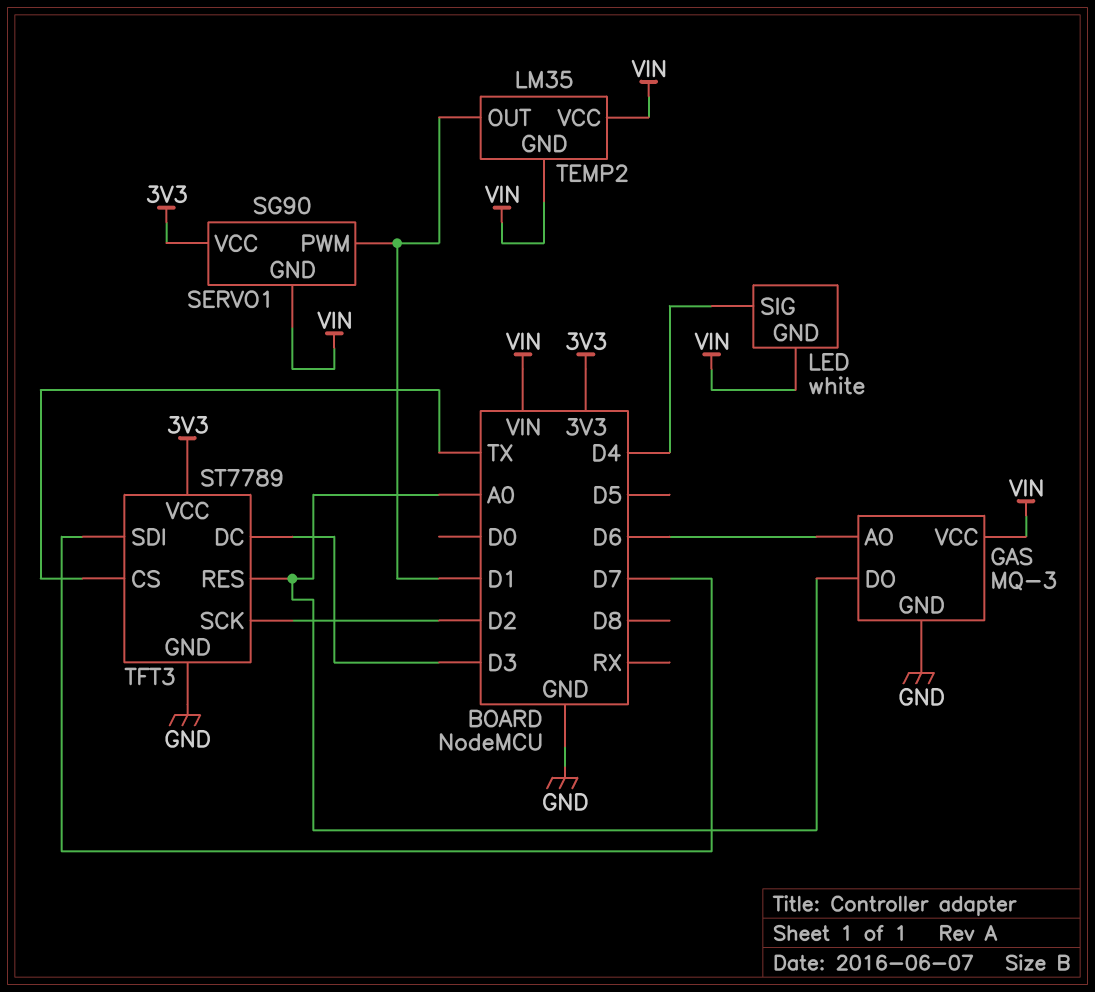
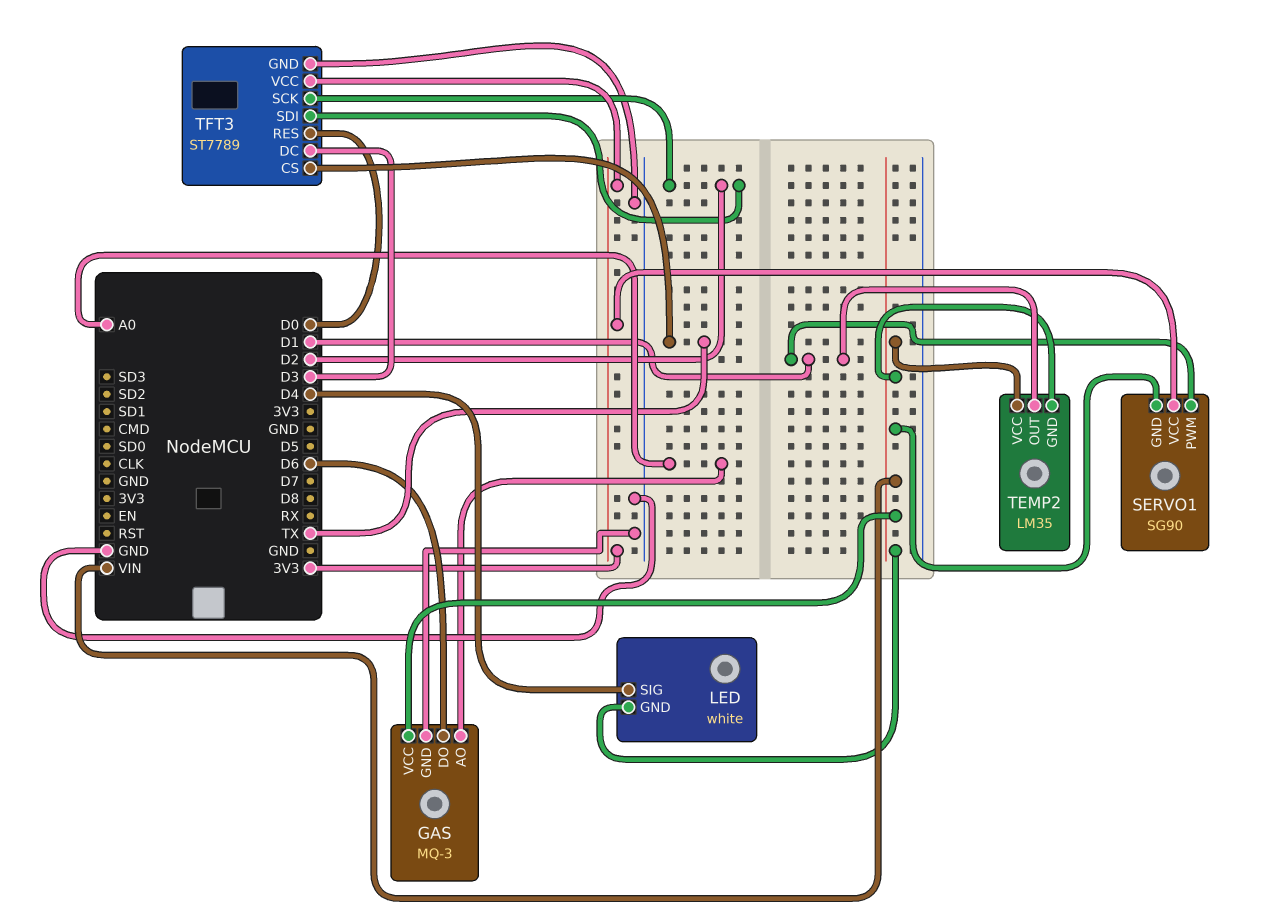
GAS pin AO: D6 -> A0
GAS pin DO: A0 -> D6
TFT3 pin RES: A0 -> D0
TFT3 pin SDI: D7 -> D2

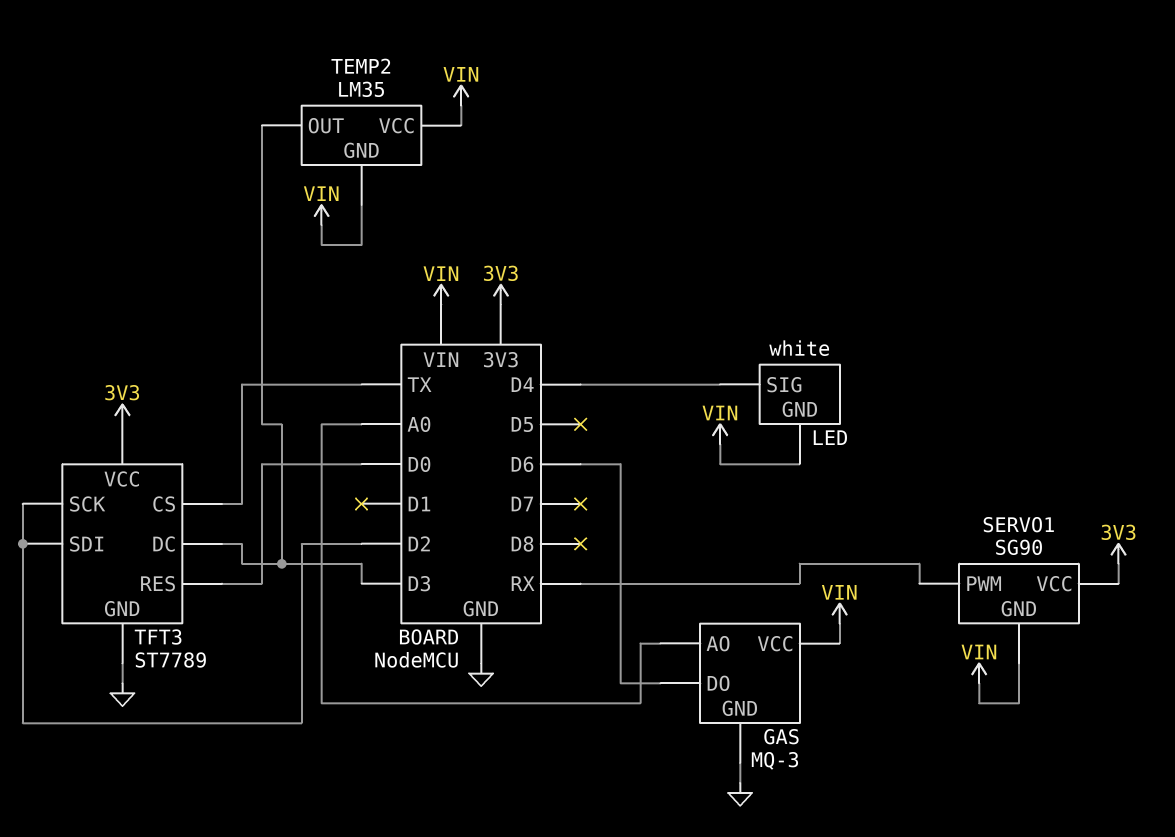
SERVO1 pin PWM: D1 -> RX
TEMP2 pin OUT: D1 -> D3

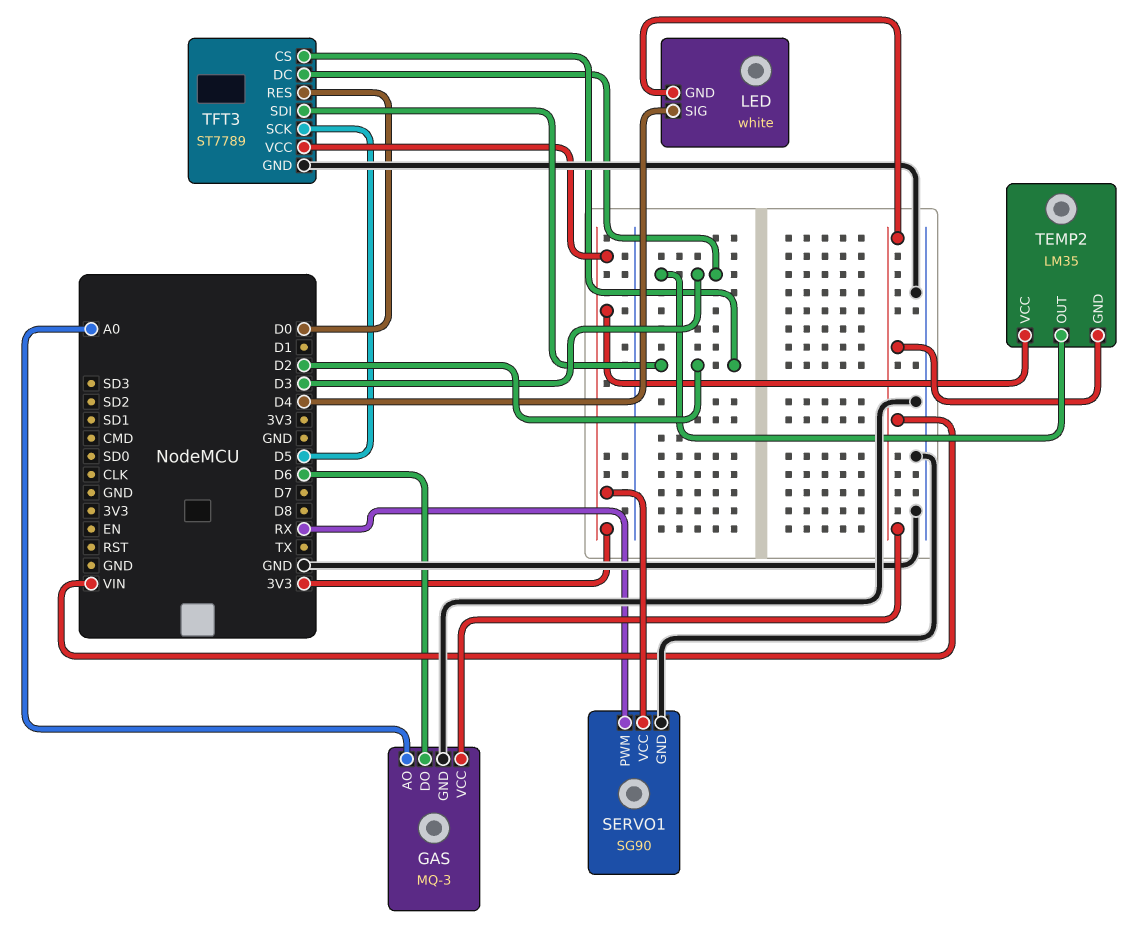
SERVO1 pin GND: VIN -> GND
TEMP2 pin VCC: VIN -> 3V3
TFT3 pin CS: TX -> D2
TFT3 pin SCK: D2 -> D5

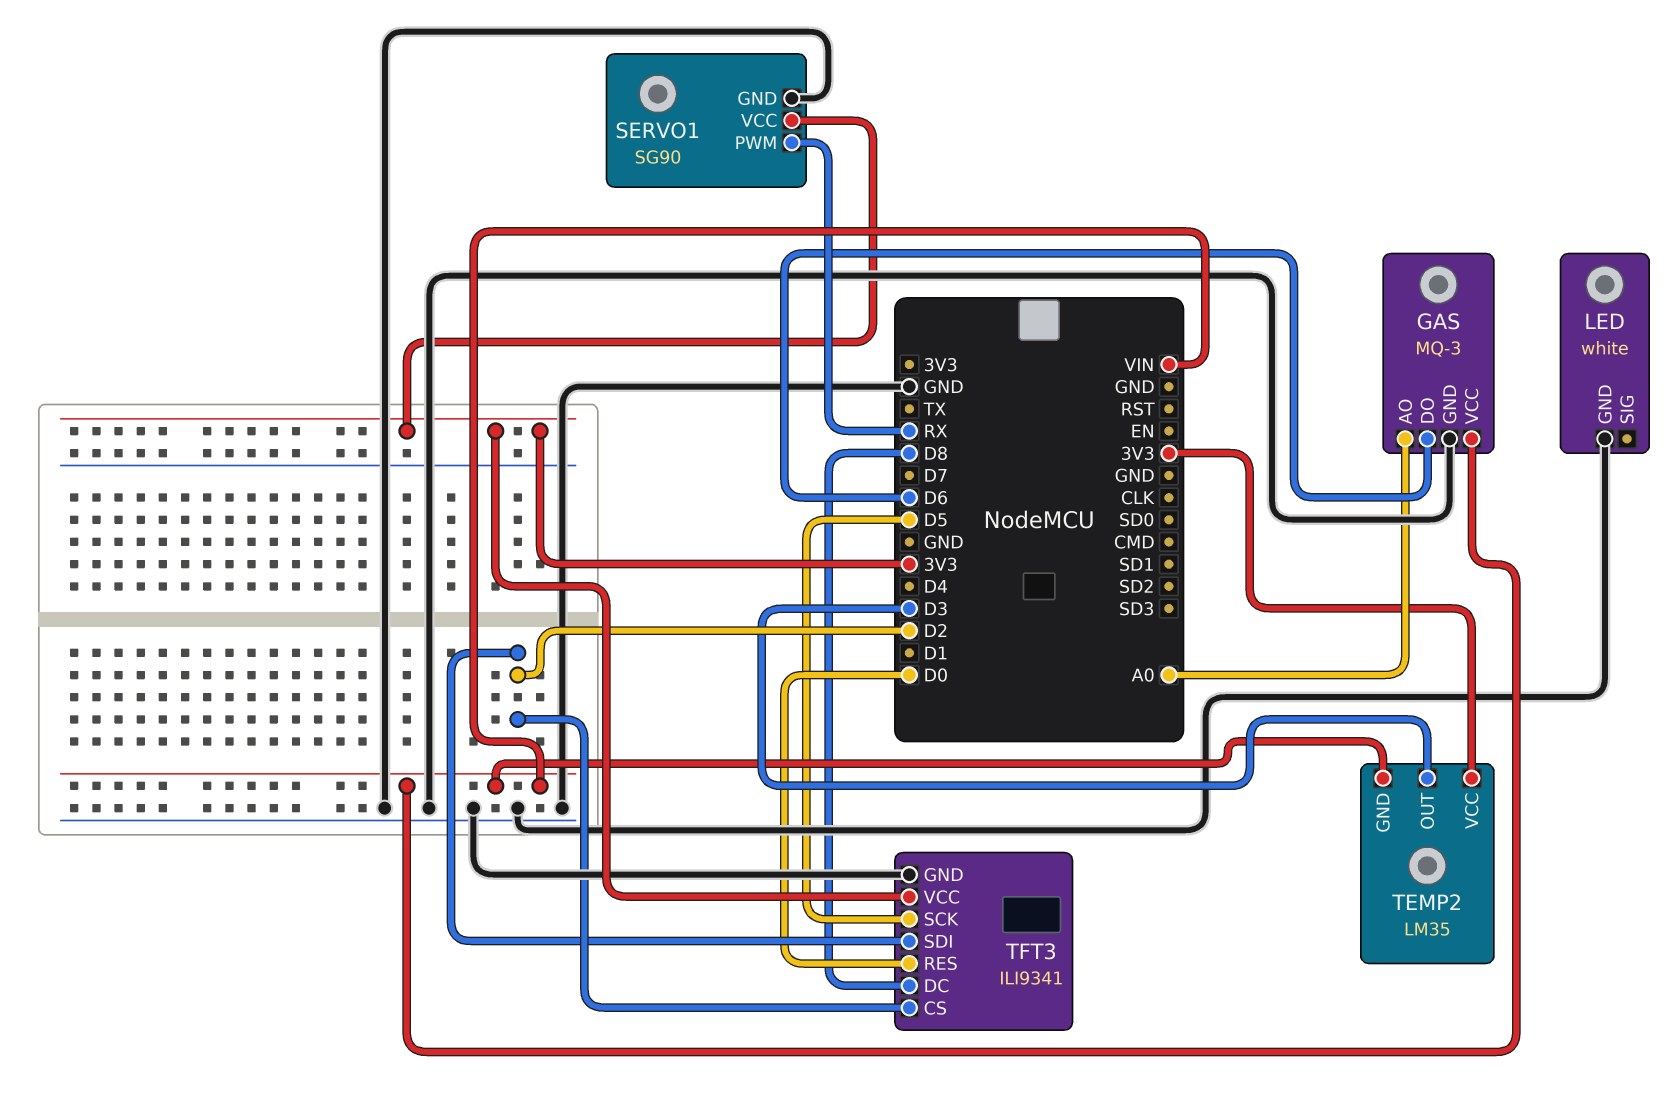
LED pin GND: VIN -> GND
LED pin SIG: D4 -> none
TFT3: ST7789 -> ILI9341
TFT3 pin DC: D3 -> D8

